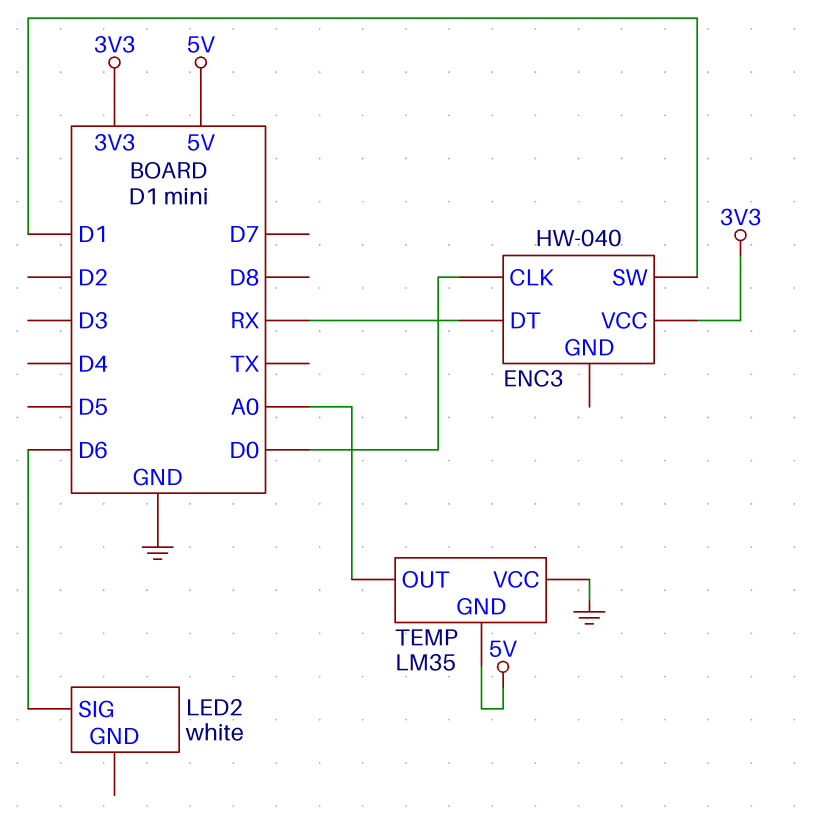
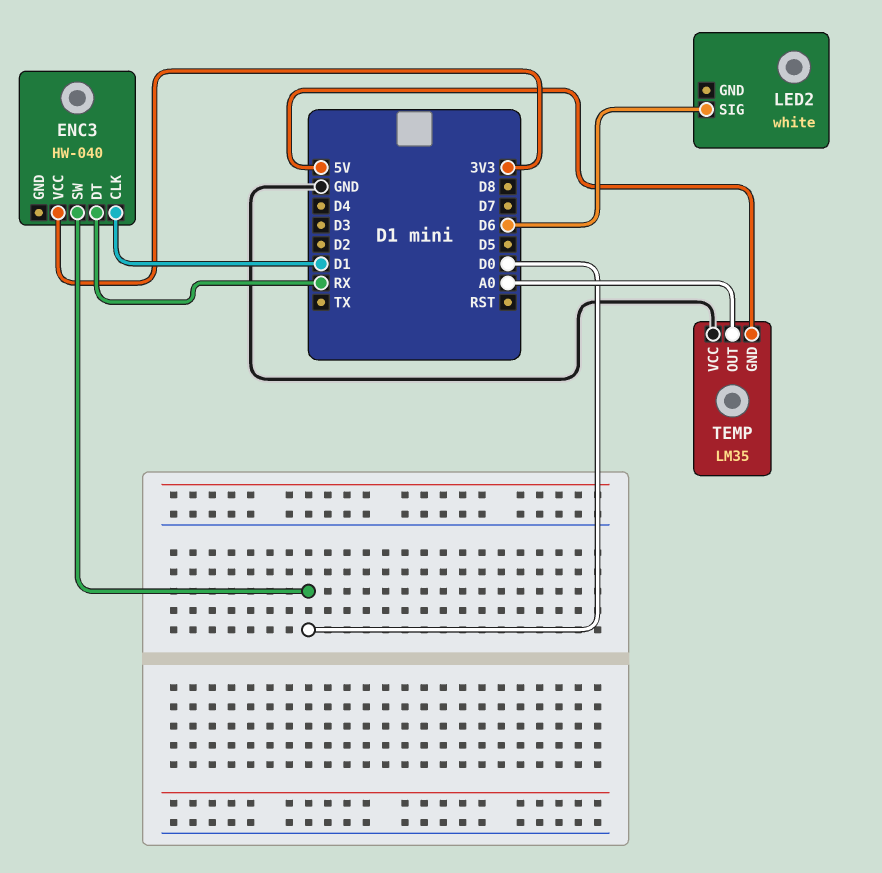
ENC3 pin CLK: D0 -> D1
ENC3 pin SW: D1 -> D0

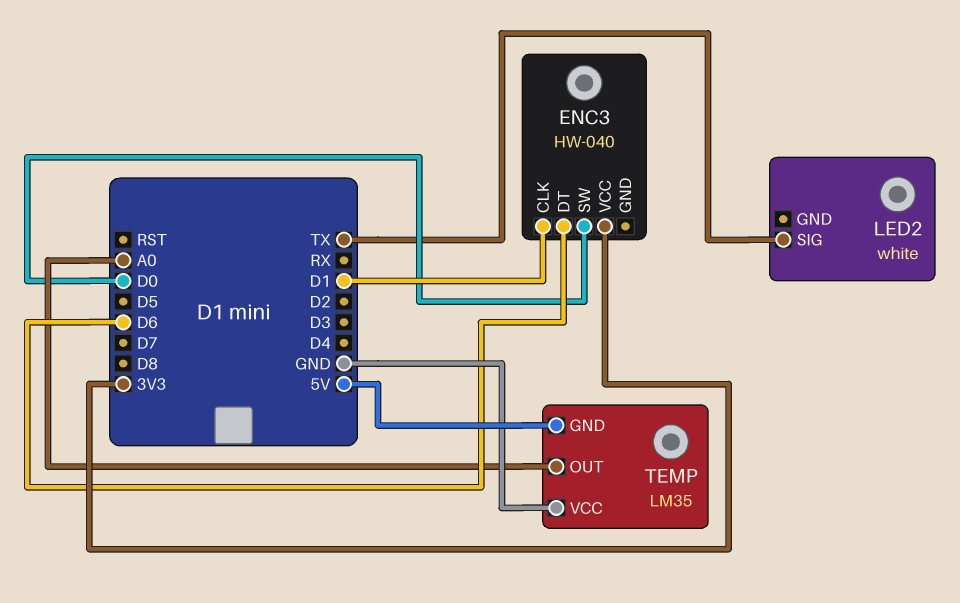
ENC3 pin DT: RX -> D6
LED2 pin SIG: D6 -> TX

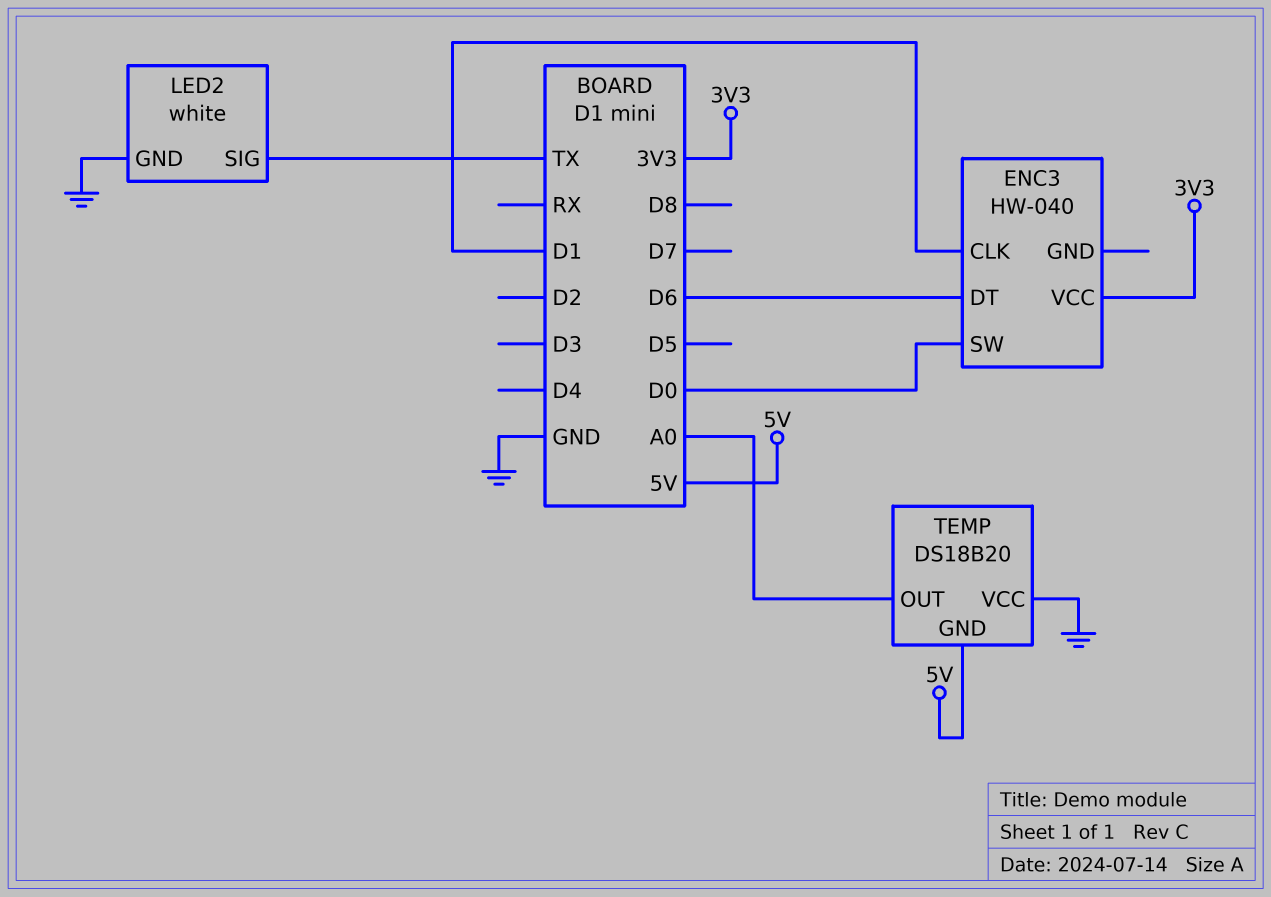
LED2 pin GND: none -> GND
TEMP: LM35 -> DS18B20

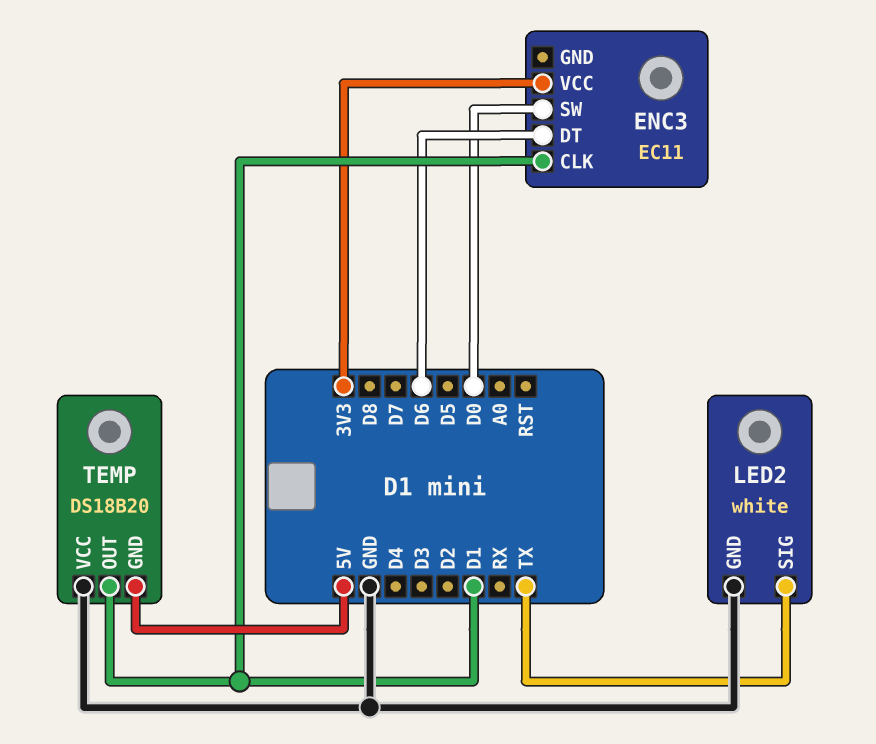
ENC3: HW-040 -> EC11
TEMP pin OUT: A0 -> D1

